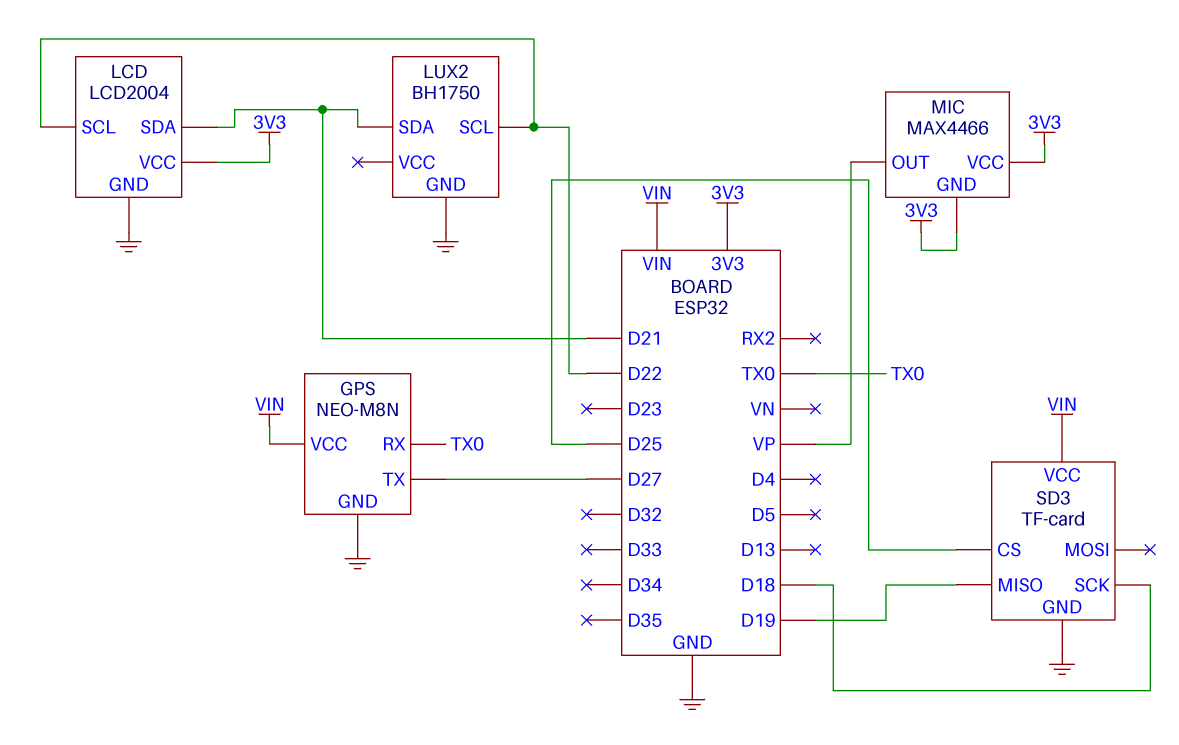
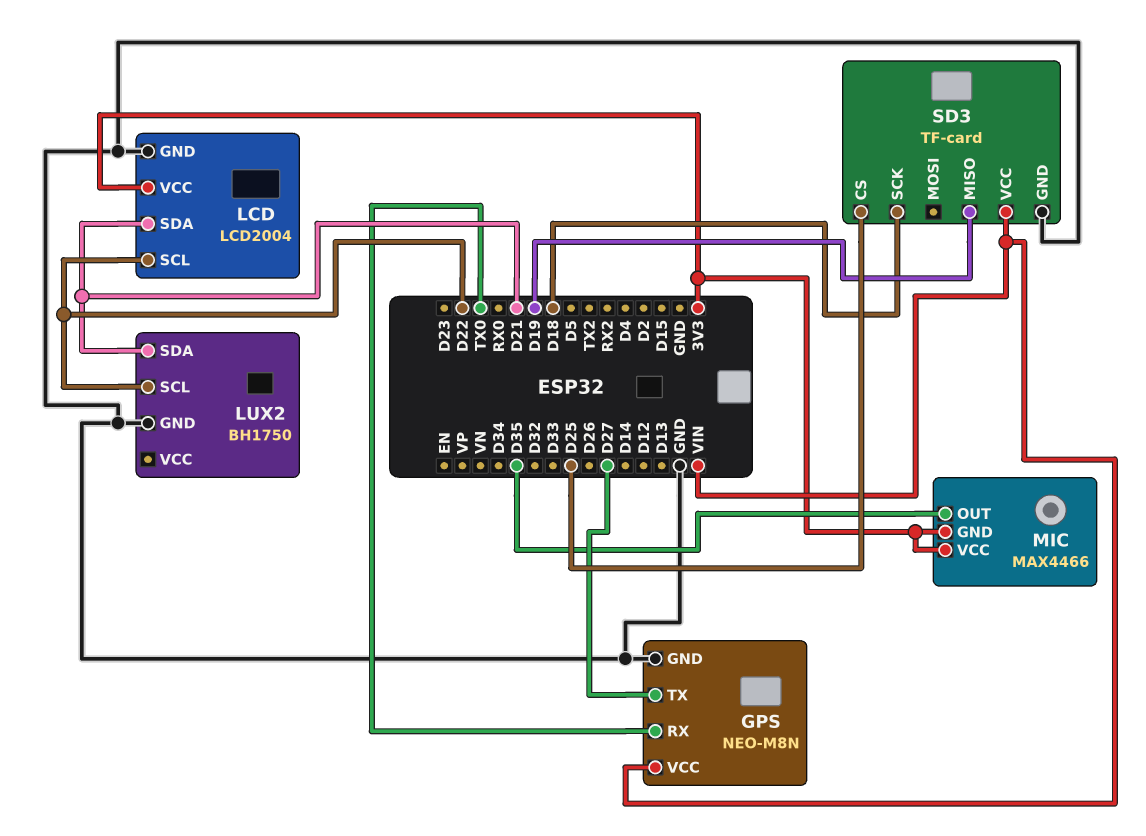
MIC pin OUT: VP -> D35

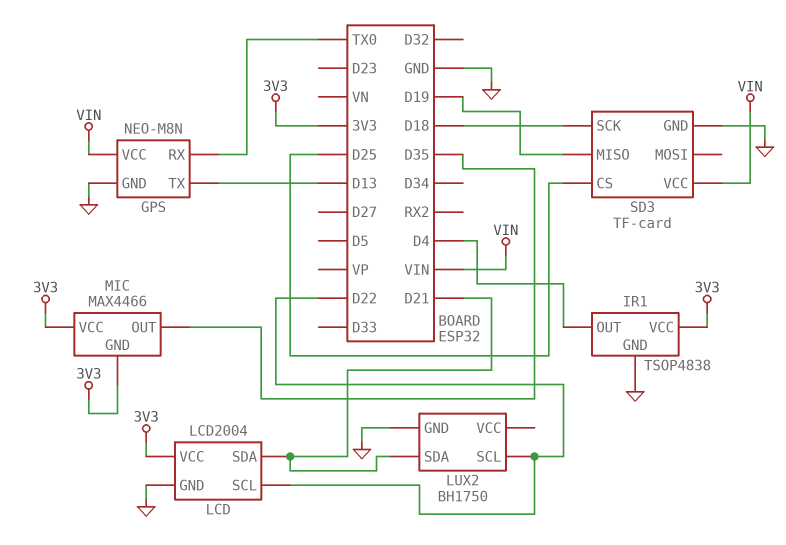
GPS pin TX: D27 -> D13
IR1: none -> TSOP4838
IR1 pin GND: none -> GND
IR1 pin OUT: none -> D4
IR1 pin VCC: none -> 3V3

